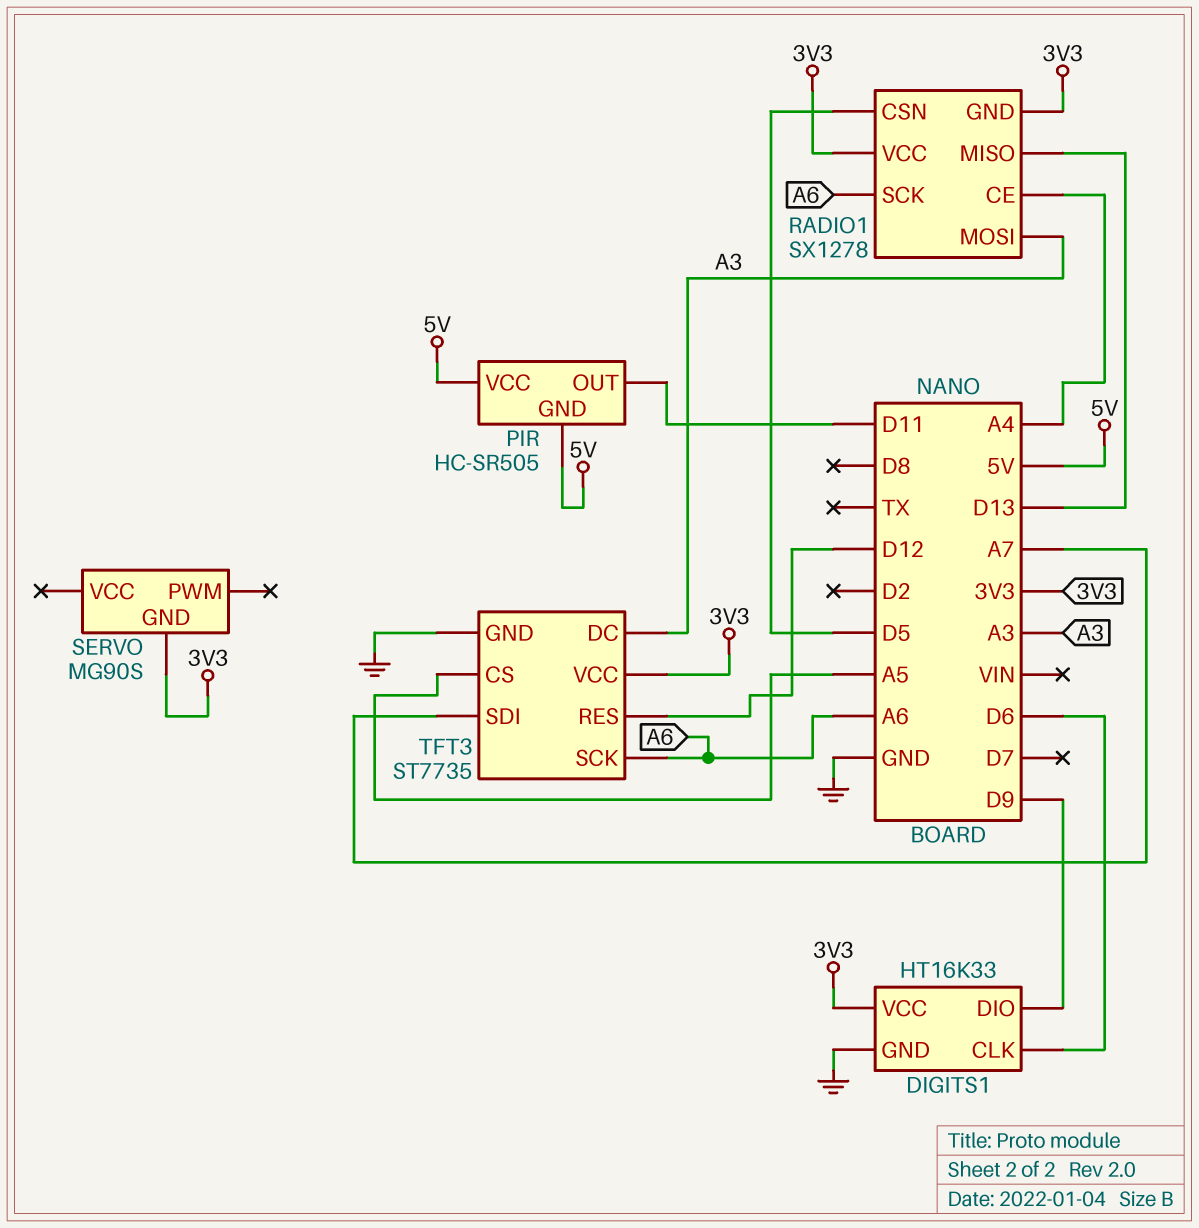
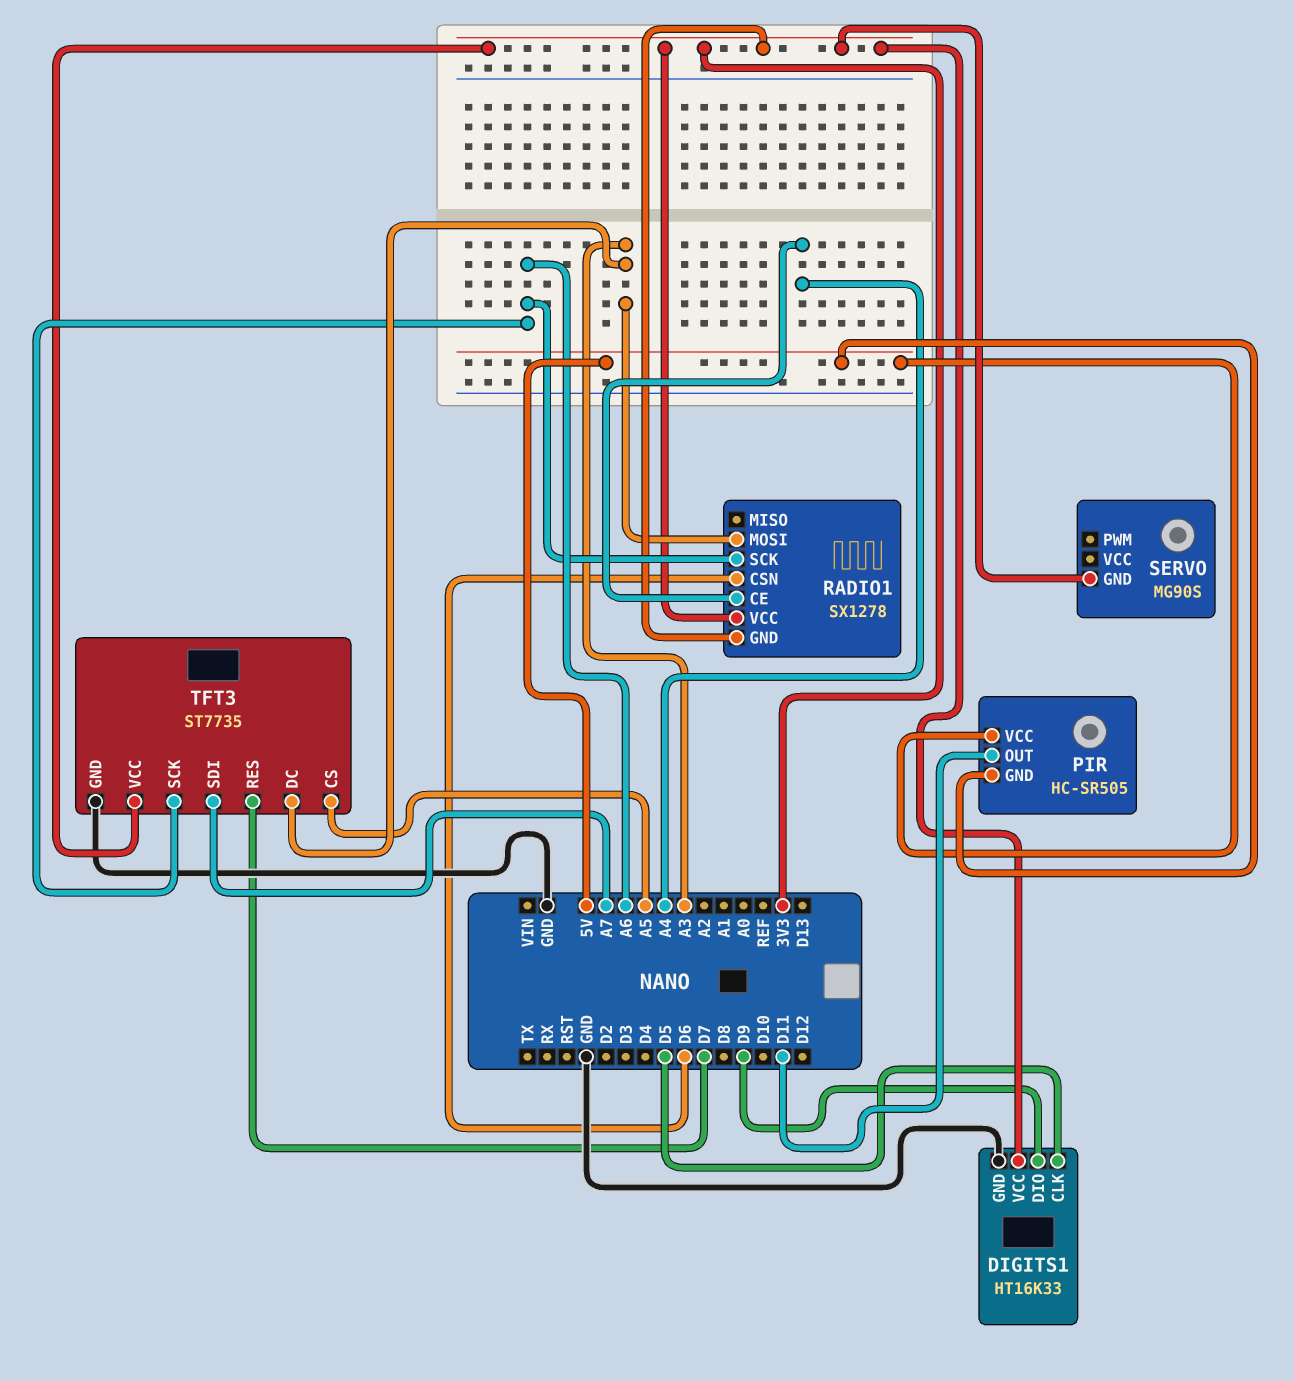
DIGITS1 pin CLK: D6 -> D5
RADIO1 pin CSN: D5 -> D6
RADIO1 pin MISO: D13 -> none
TFT3 pin RES: D12 -> D7

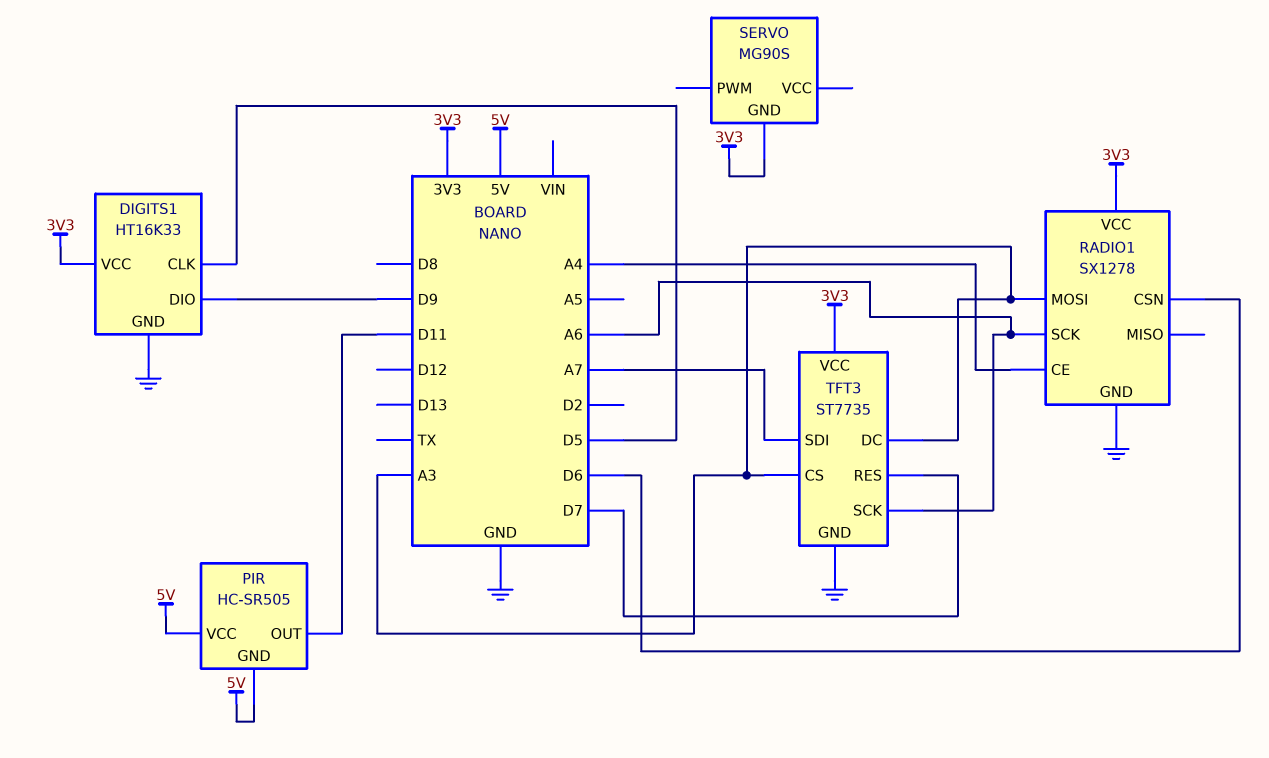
RADIO1 pin GND: 3V3 -> GND
TFT3 pin CS: A5 -> A3

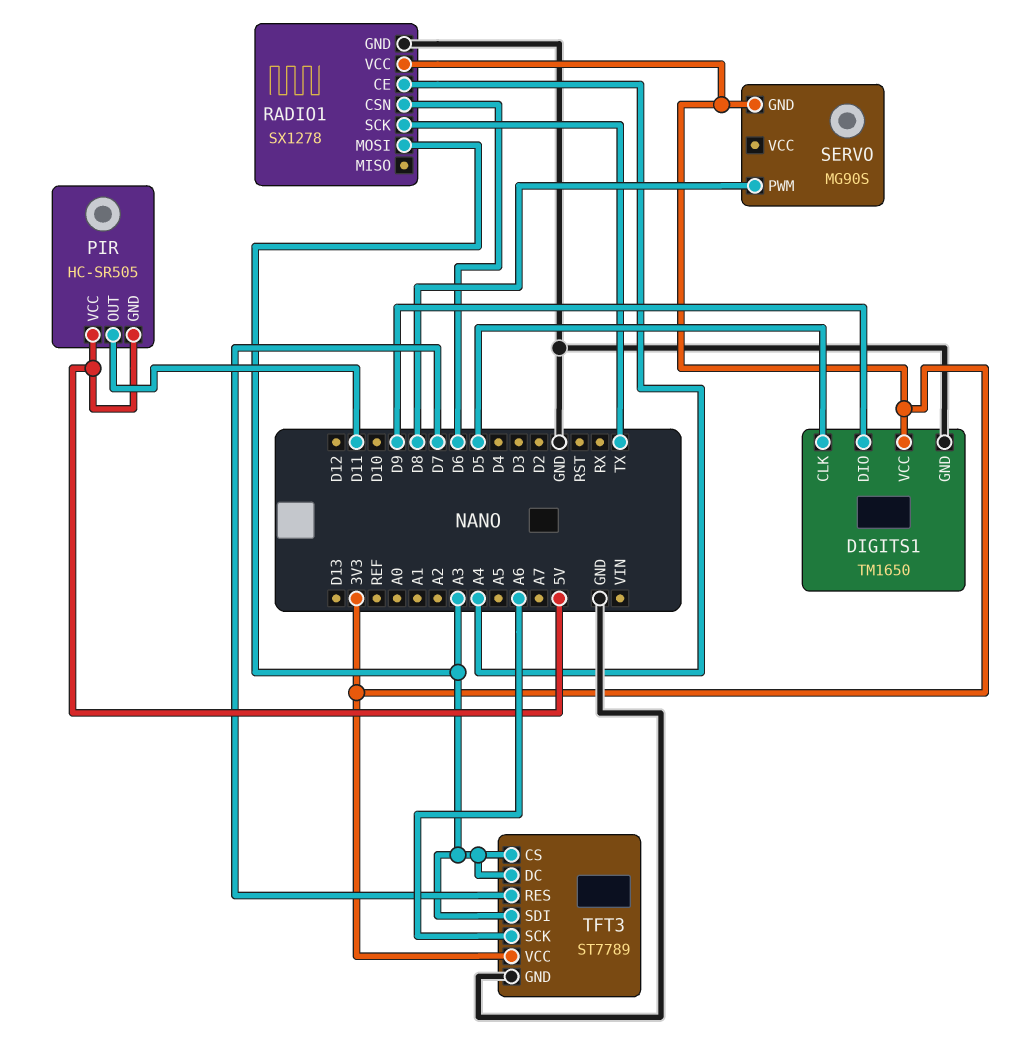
DIGITS1: HT16K33 -> TM1650
RADIO1 pin SCK: A6 -> TX
SERVO pin PWM: none -> D8
TFT3: ST7735 -> ST7789
TFT3 pin SDI: A7 -> A3

